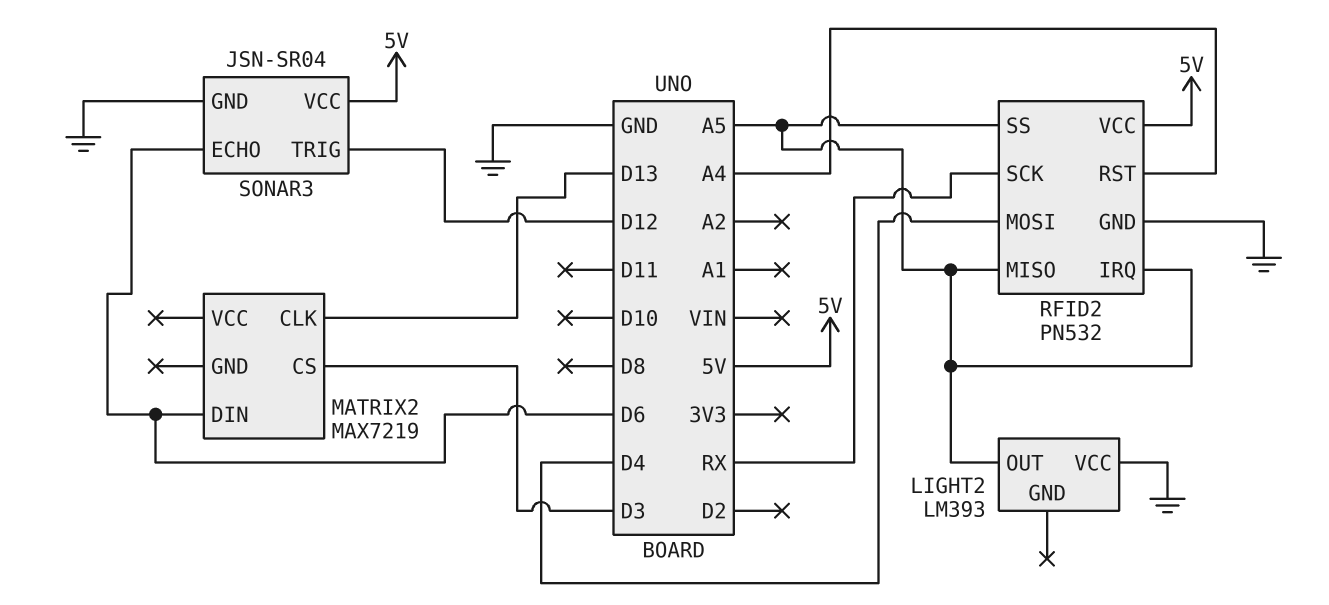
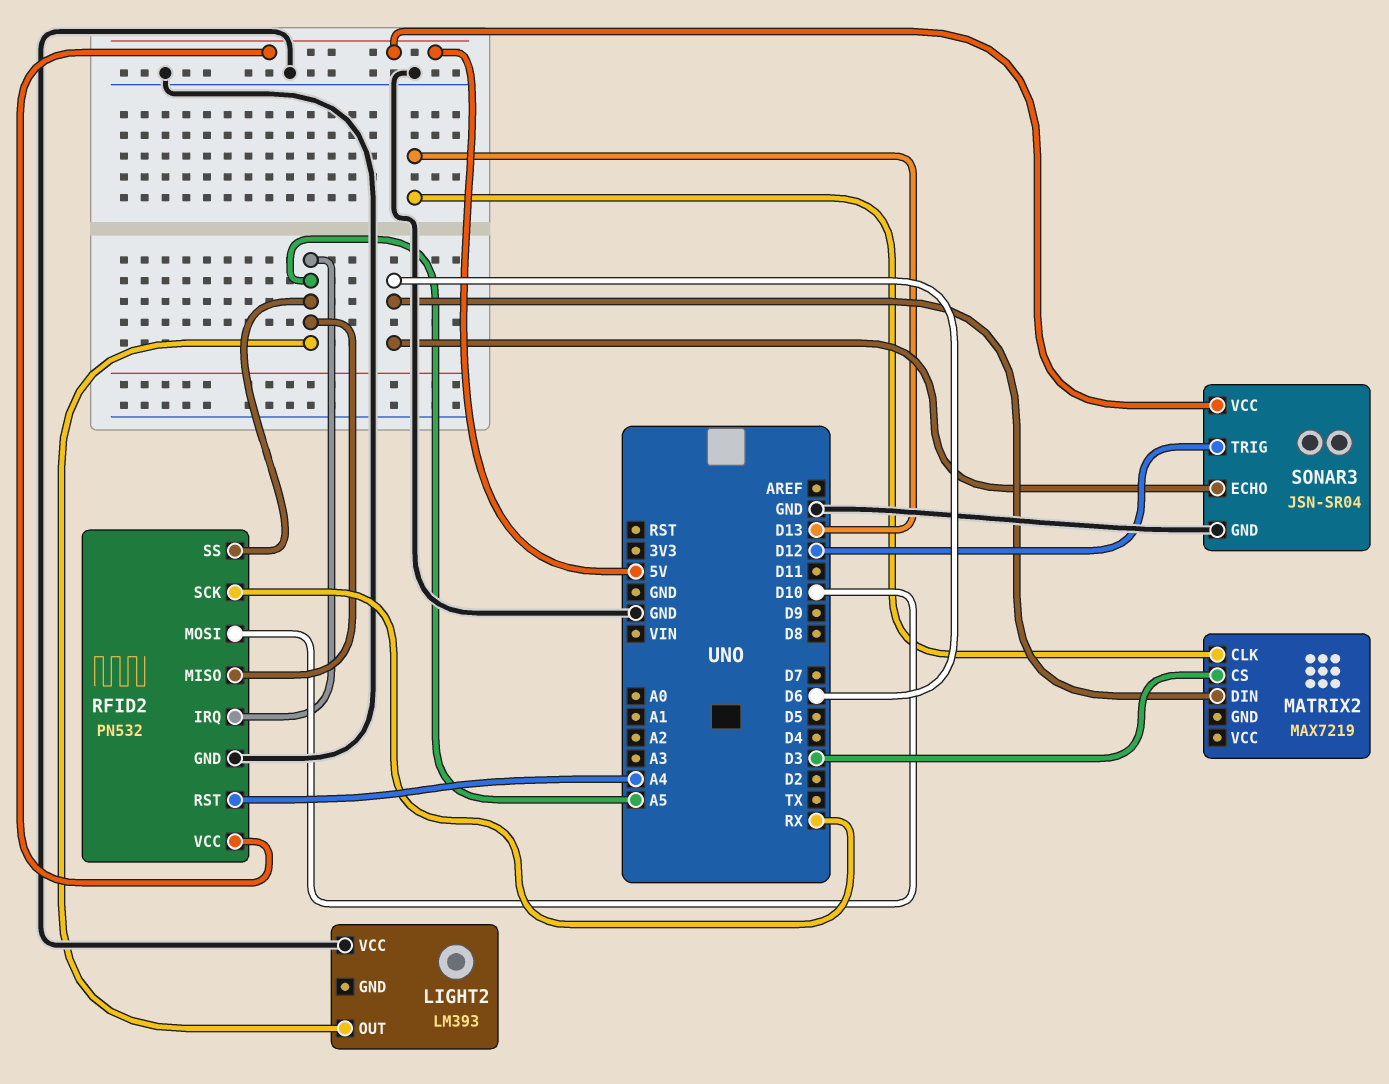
RFID2 pin MOSI: D4 -> D10

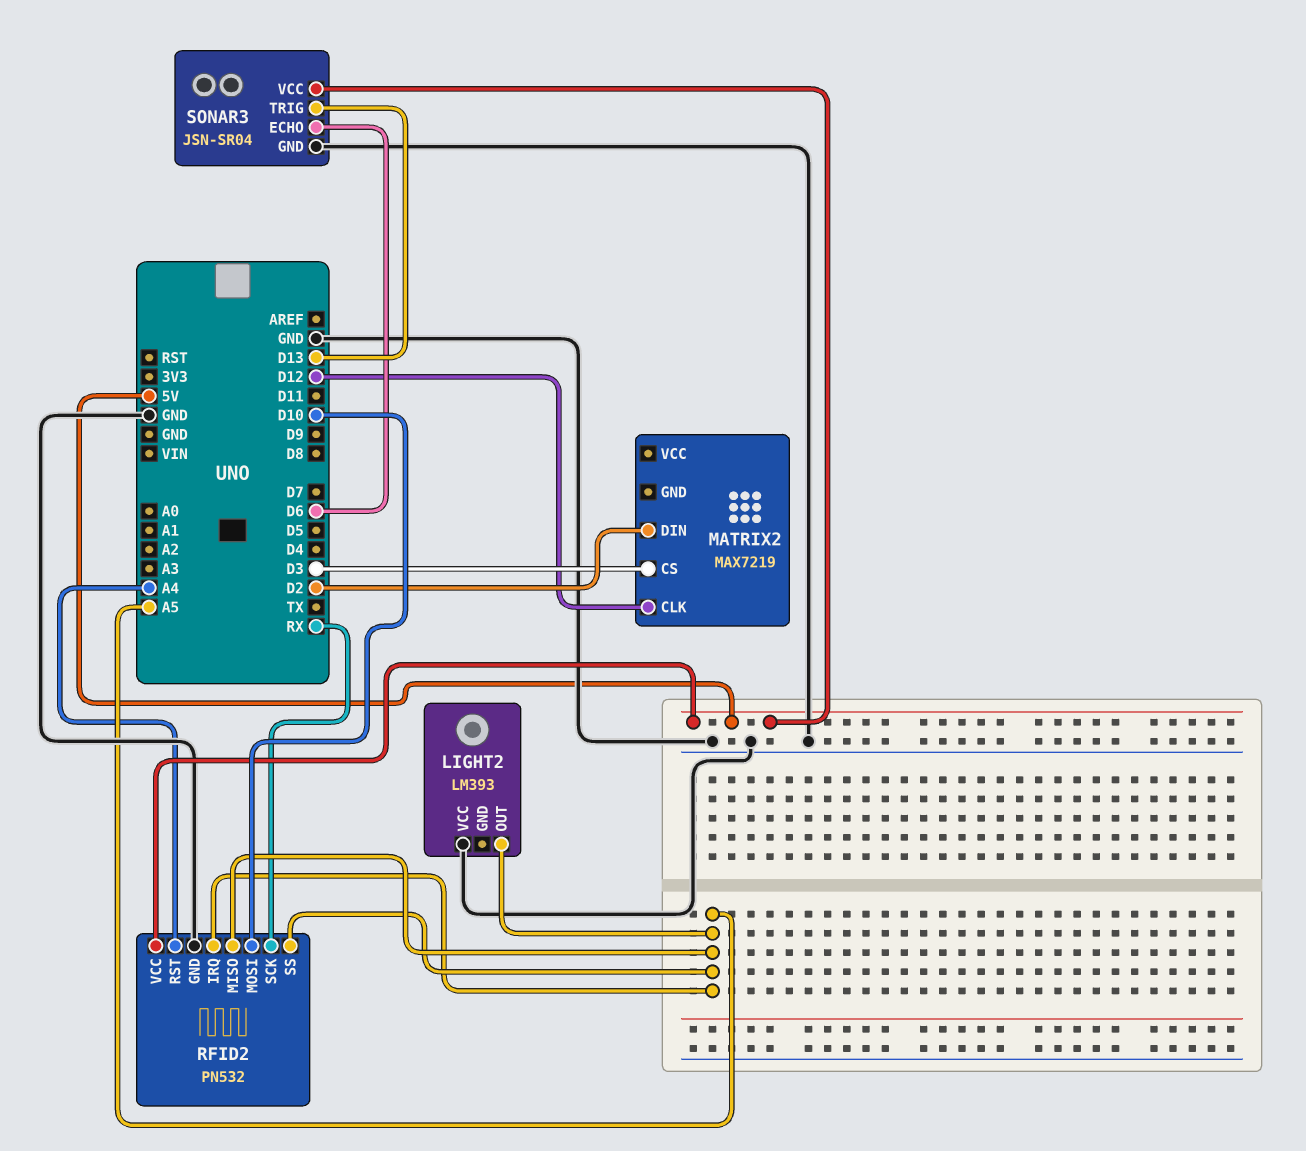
MATRIX2 pin CLK: D13 -> D12
MATRIX2 pin DIN: D6 -> D2
SONAR3 pin TRIG: D12 -> D13

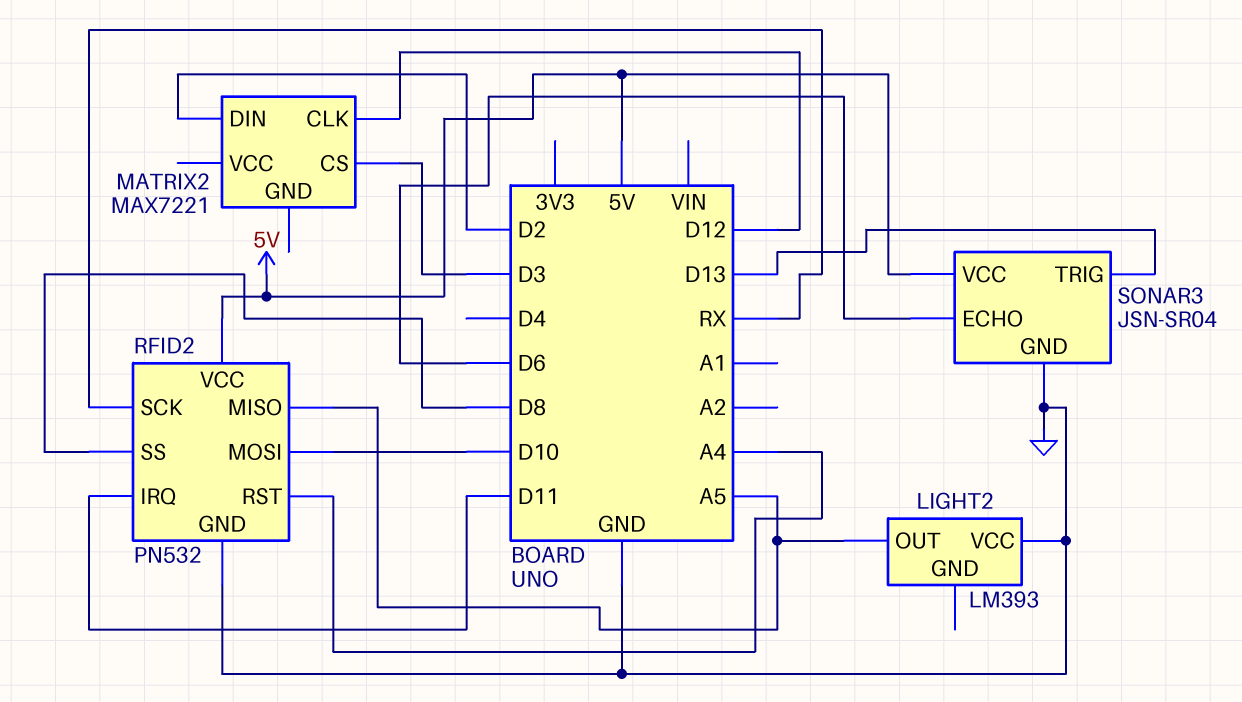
MATRIX2: MAX7219 -> MAX7221
RFID2 pin IRQ: A5 -> D11
RFID2 pin SS: A5 -> D8

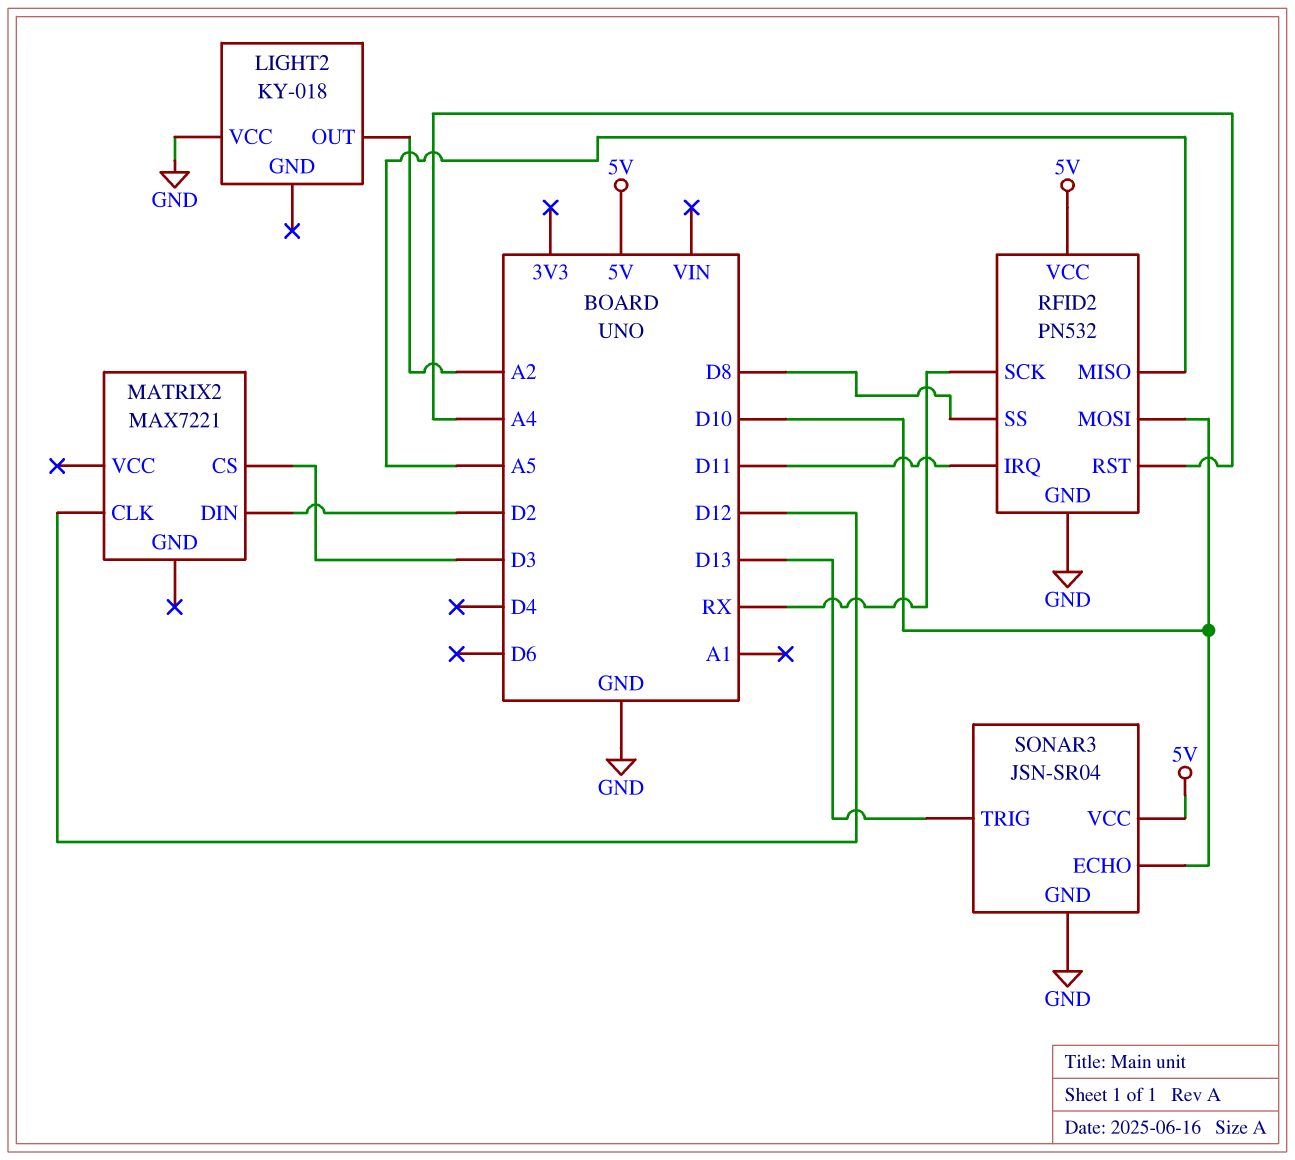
LIGHT2: LM393 -> KY-018
LIGHT2 pin OUT: A5 -> A2
SONAR3 pin ECHO: D6 -> D10

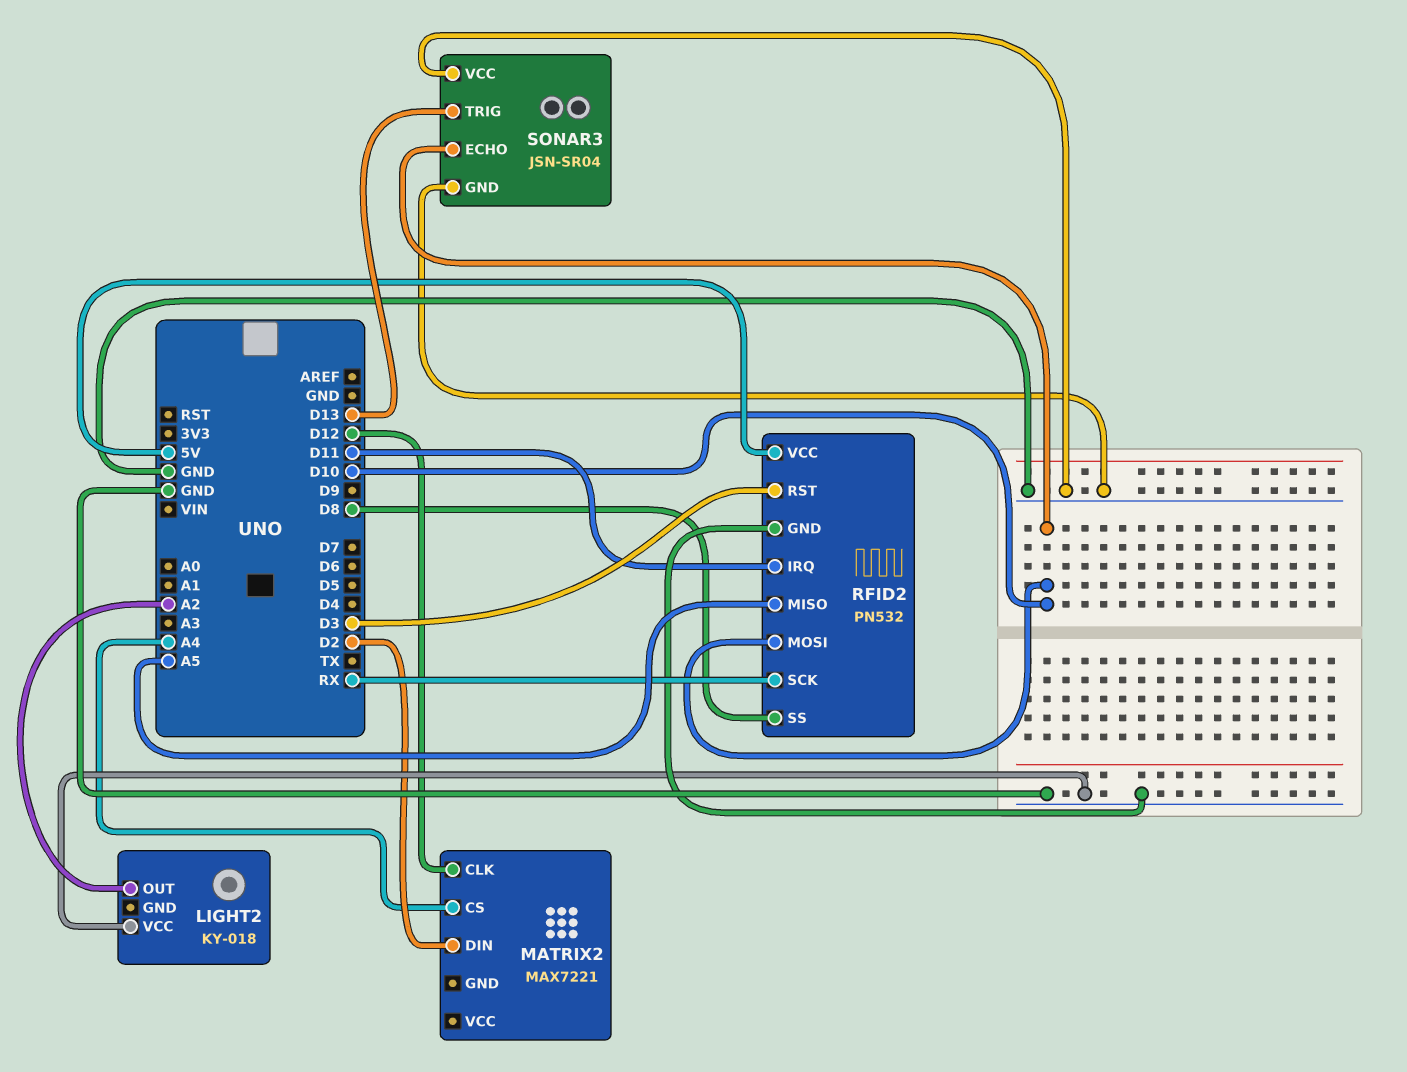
MATRIX2 pin CS: D3 -> A4
RFID2 pin RST: A4 -> D3
SONAR3 pin VCC: 5V -> GND

